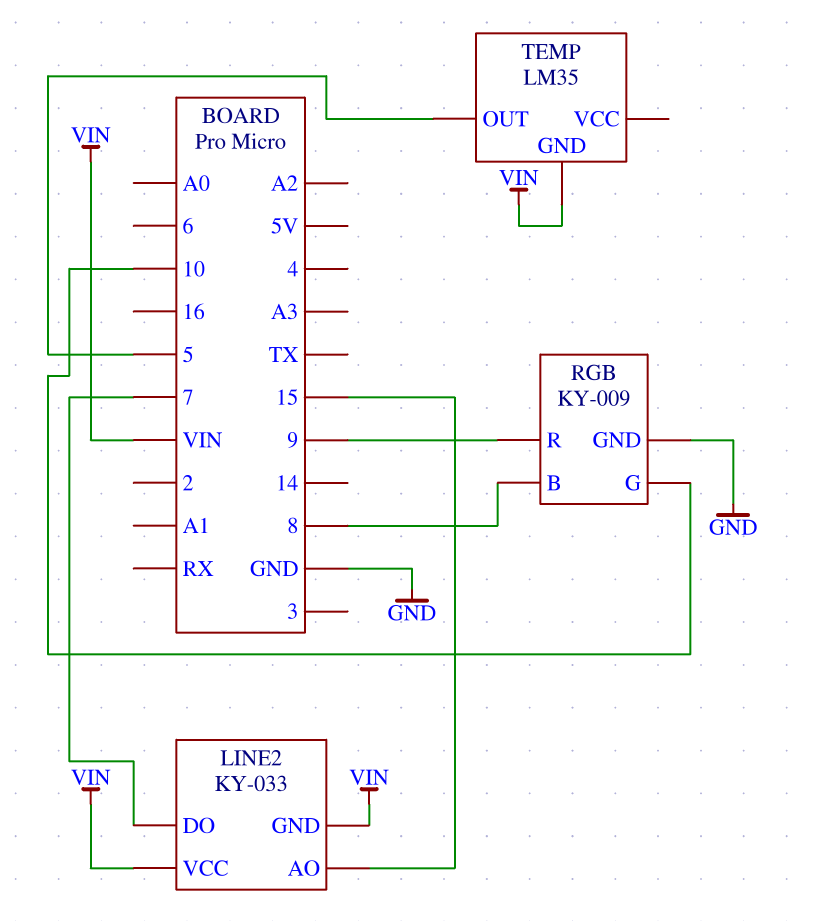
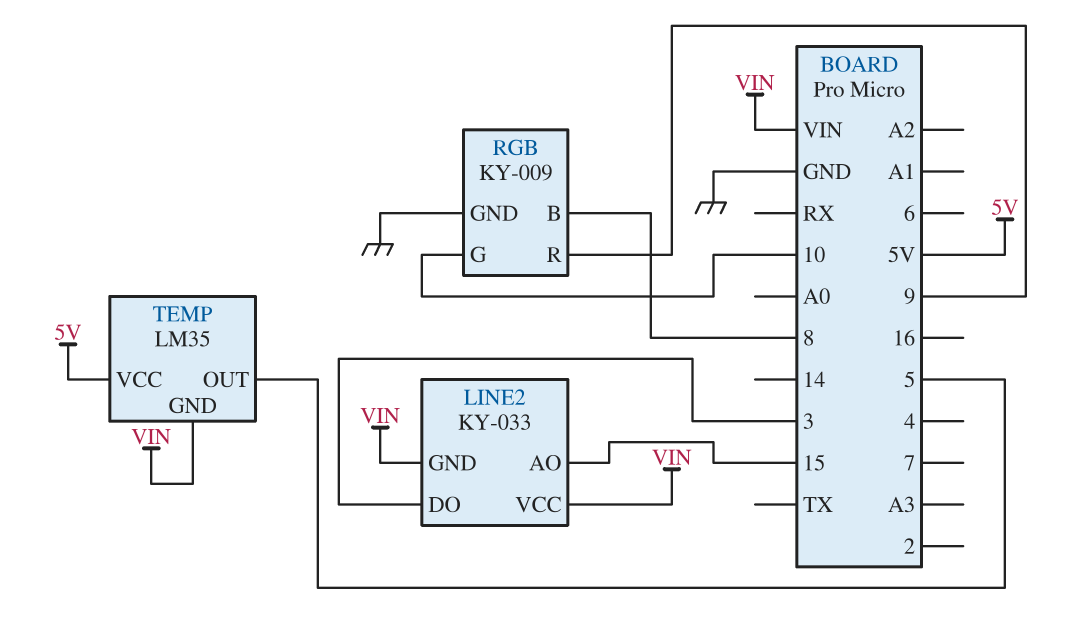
LINE2 pin DO: 7 -> 3
TEMP pin VCC: none -> 5V

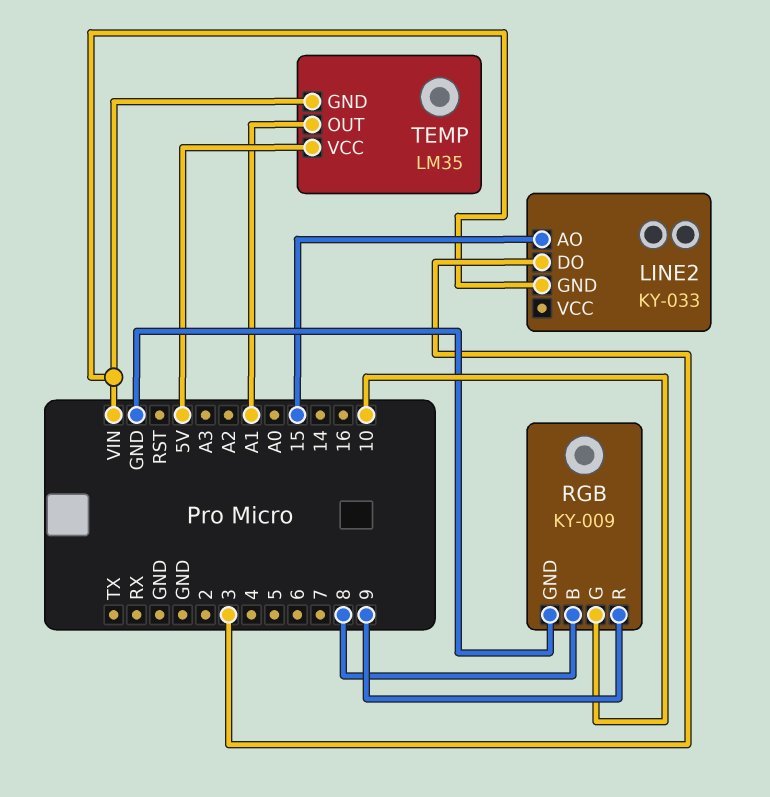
LINE2 pin VCC: VIN -> none
TEMP pin OUT: 5 -> A1

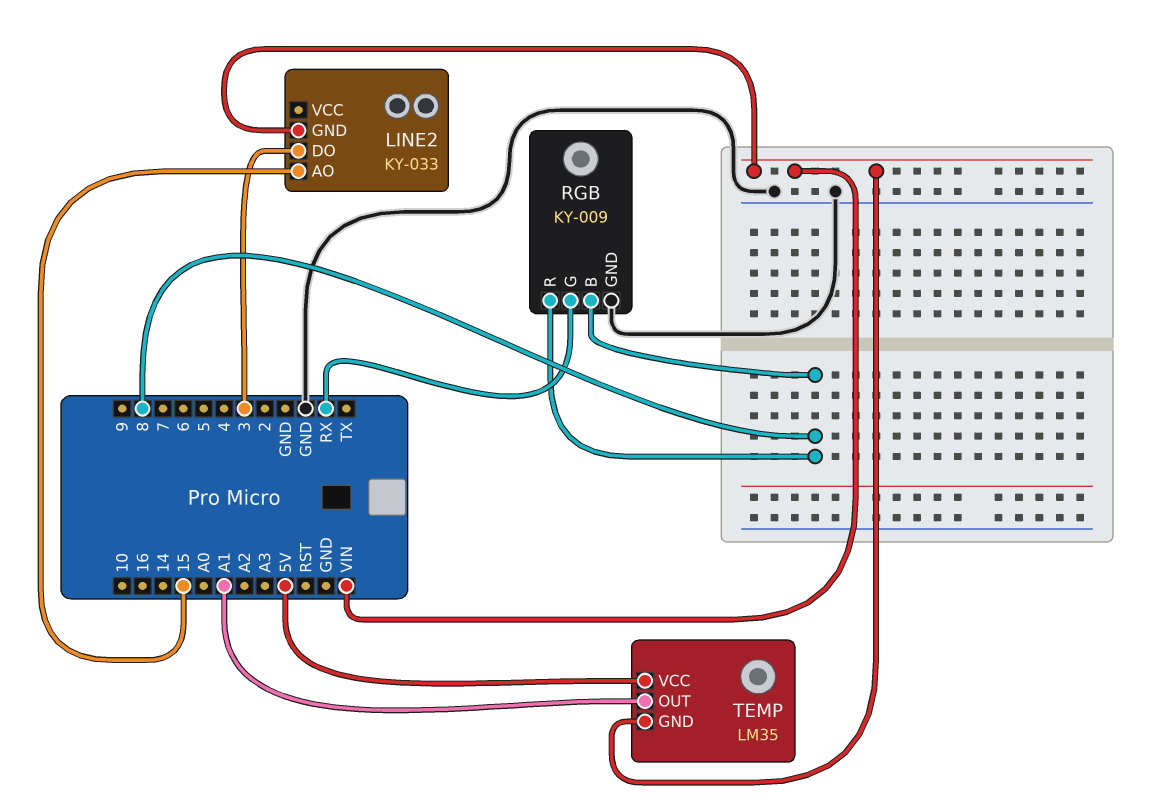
RGB pin G: 10 -> RX
RGB pin R: 9 -> 8

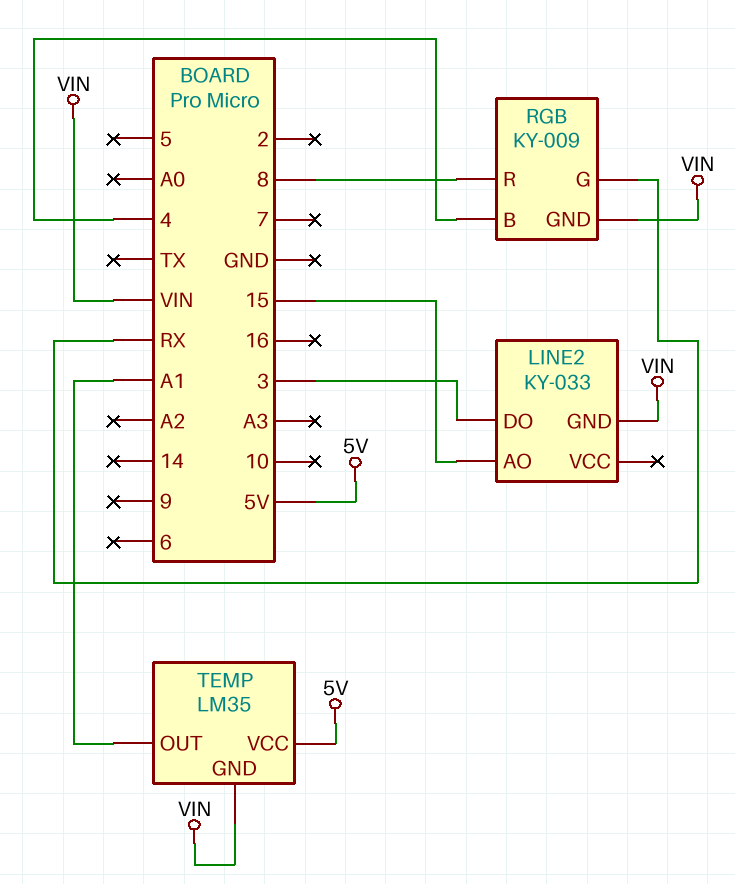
RGB pin B: 8 -> 4
RGB pin GND: GND -> VIN

